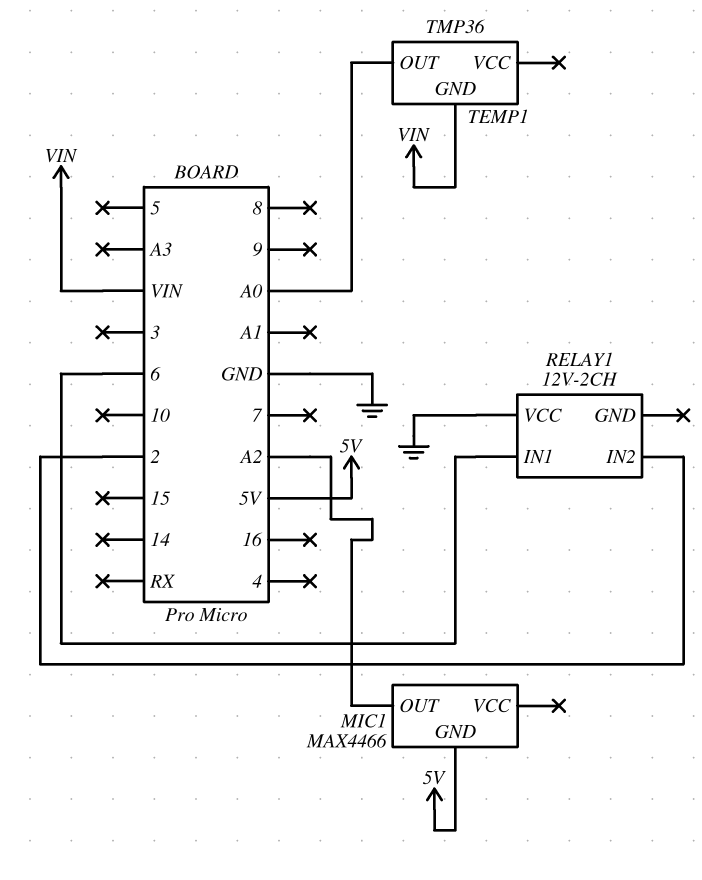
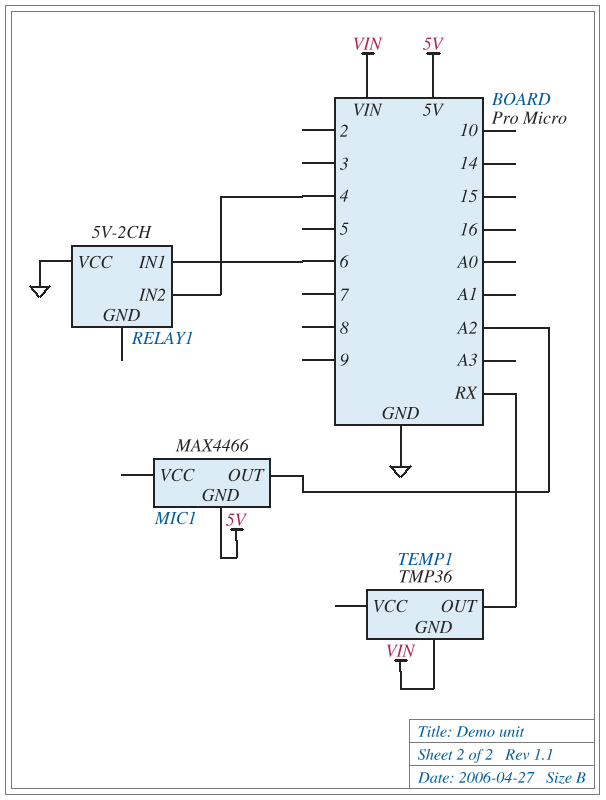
RELAY1: 12V-2CH -> 5V-2CH
RELAY1 pin IN2: 2 -> 4
TEMP1 pin OUT: A0 -> RX

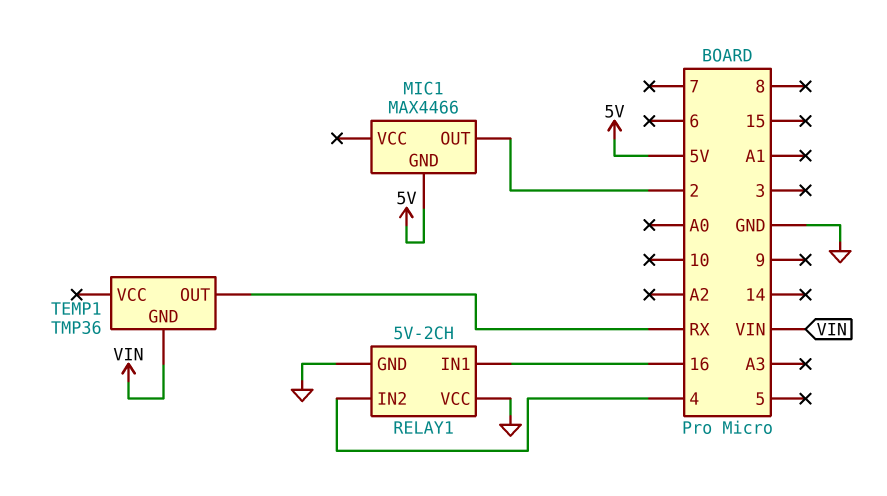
MIC1 pin OUT: A2 -> 2
RELAY1 pin GND: none -> GND
RELAY1 pin IN1: 6 -> 16

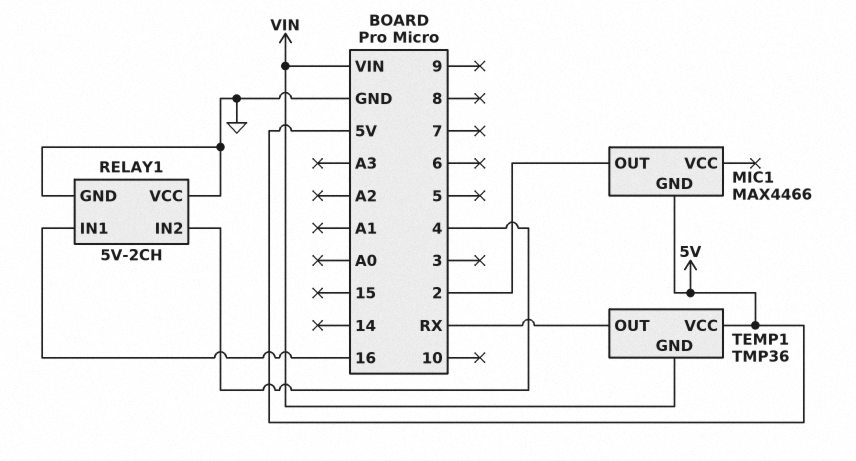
TEMP1 pin VCC: none -> 5V

